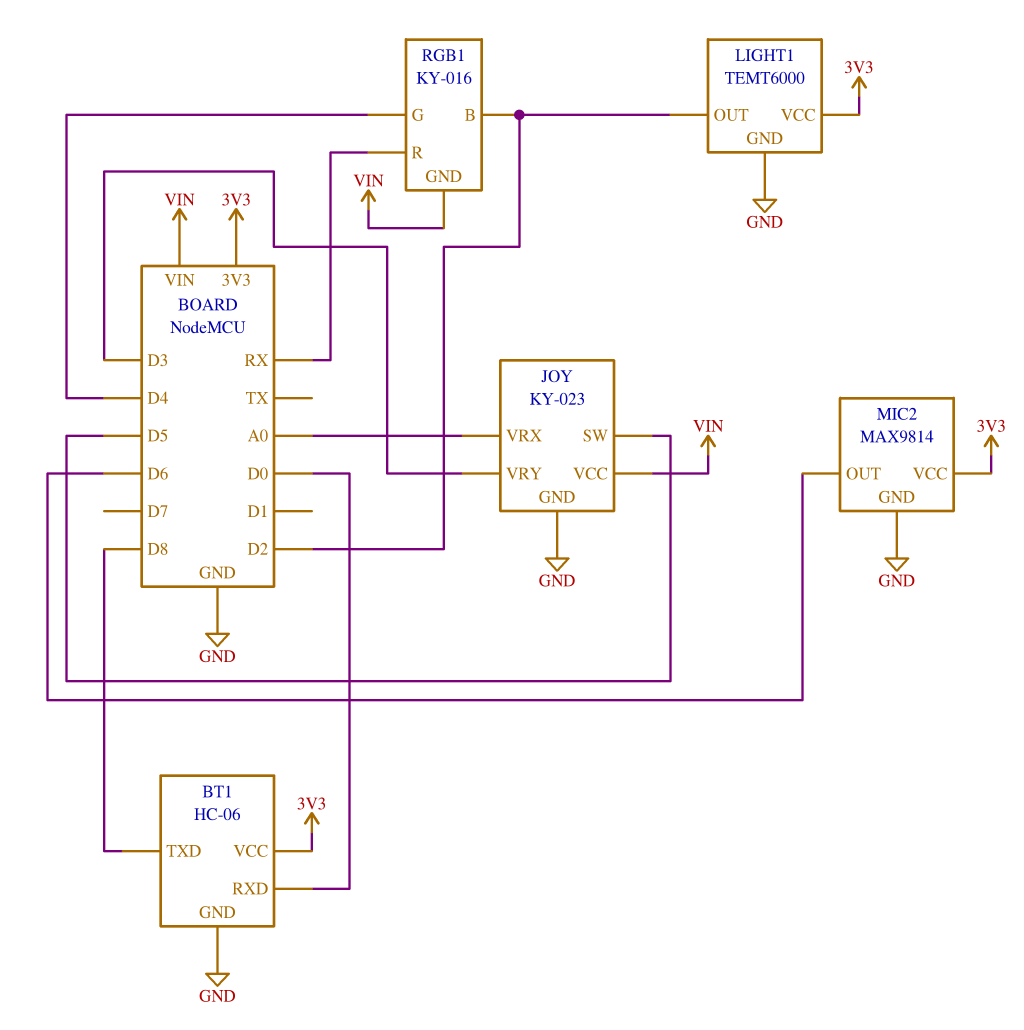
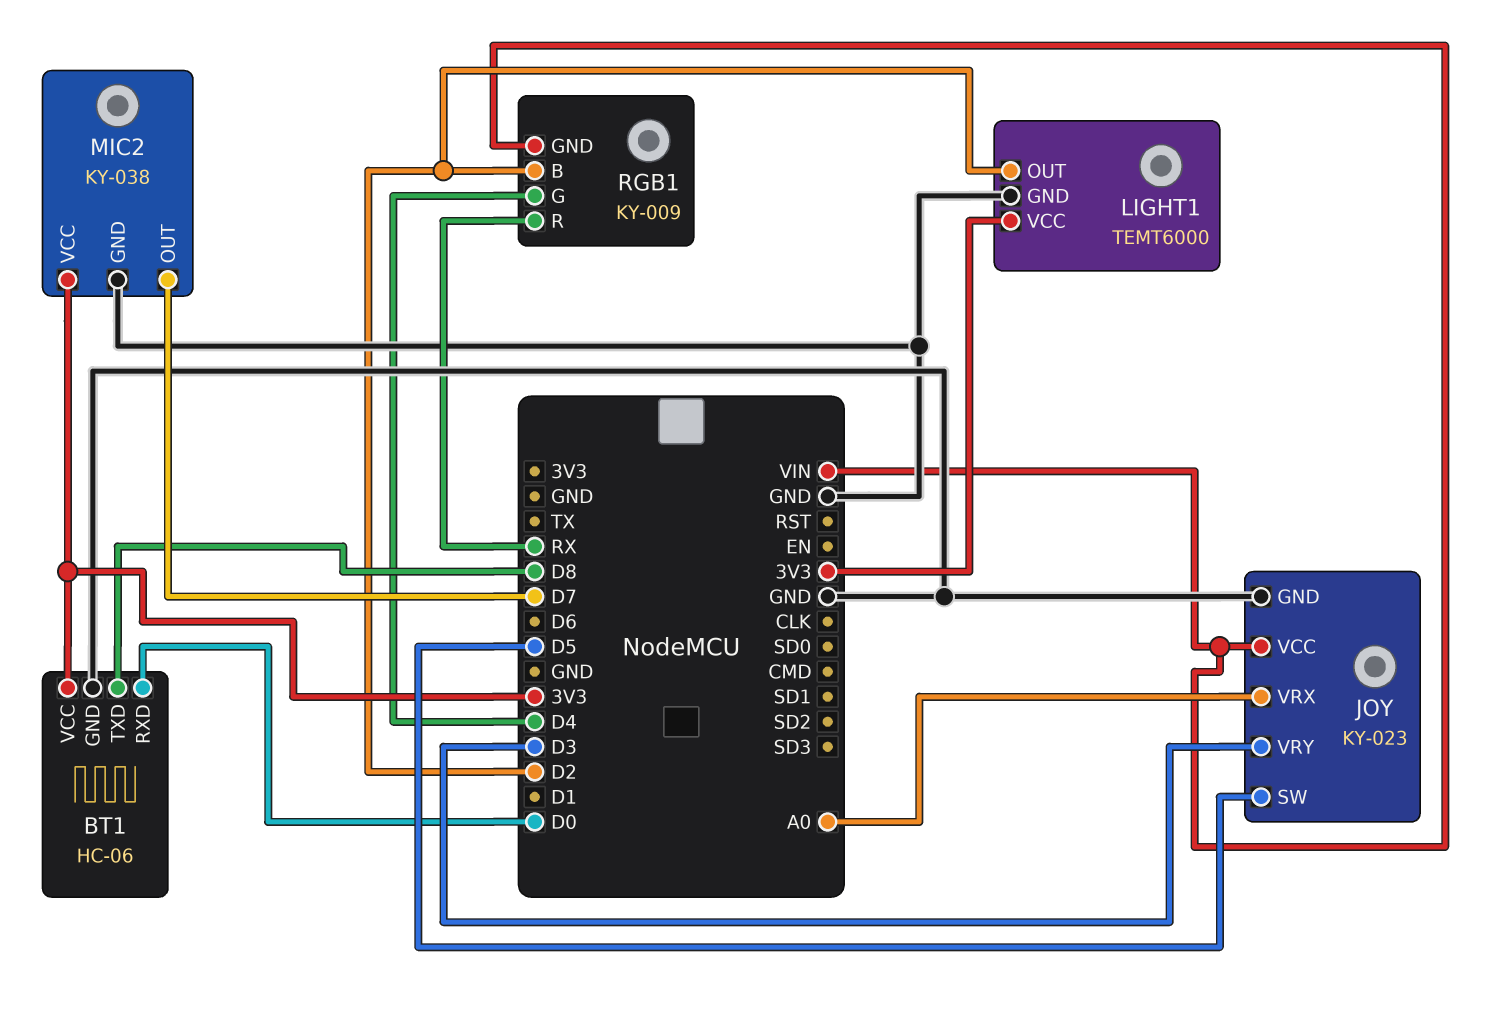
MIC2: MAX9814 -> KY-038
MIC2 pin OUT: D6 -> D7
RGB1: KY-016 -> KY-009

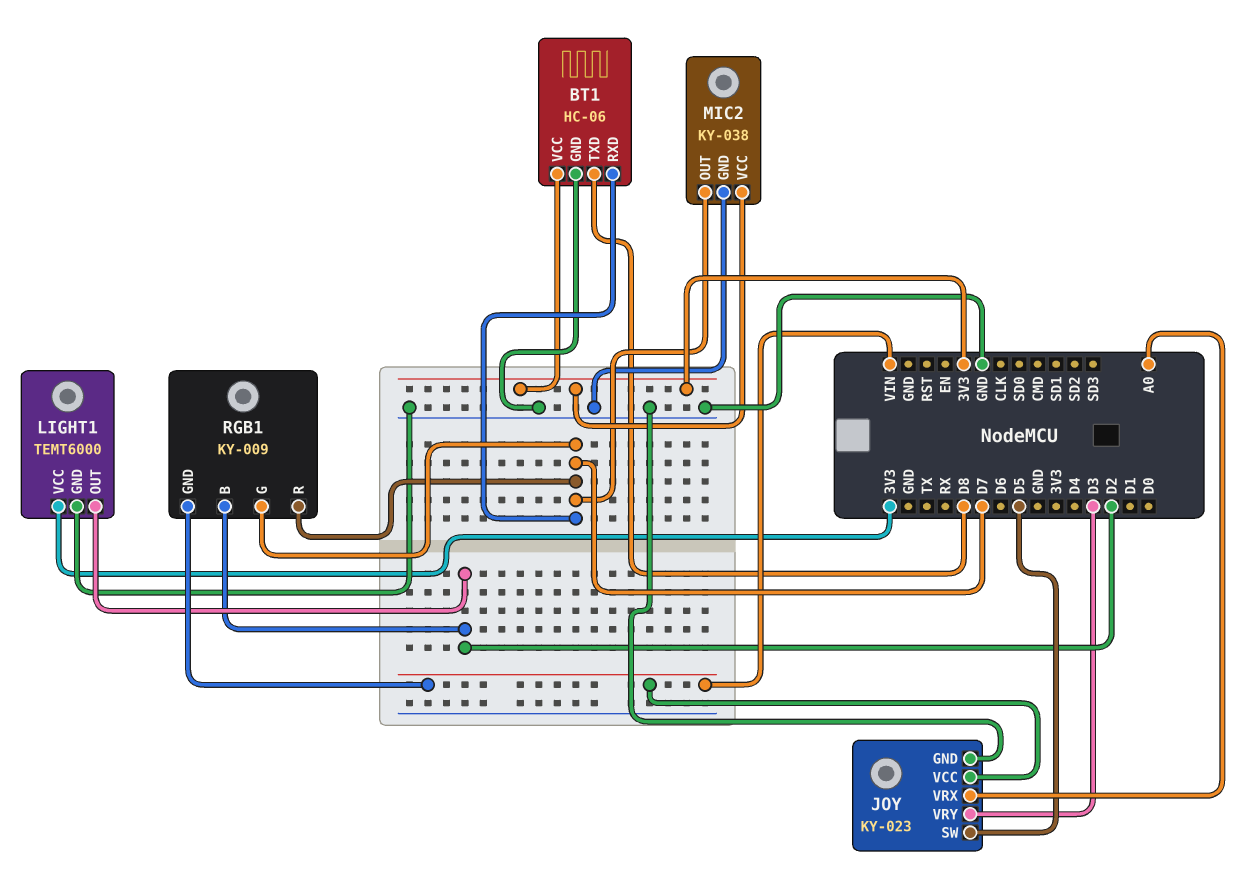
BT1 pin RXD: D0 -> D7
RGB1 pin G: D4 -> D7
RGB1 pin R: RX -> D7

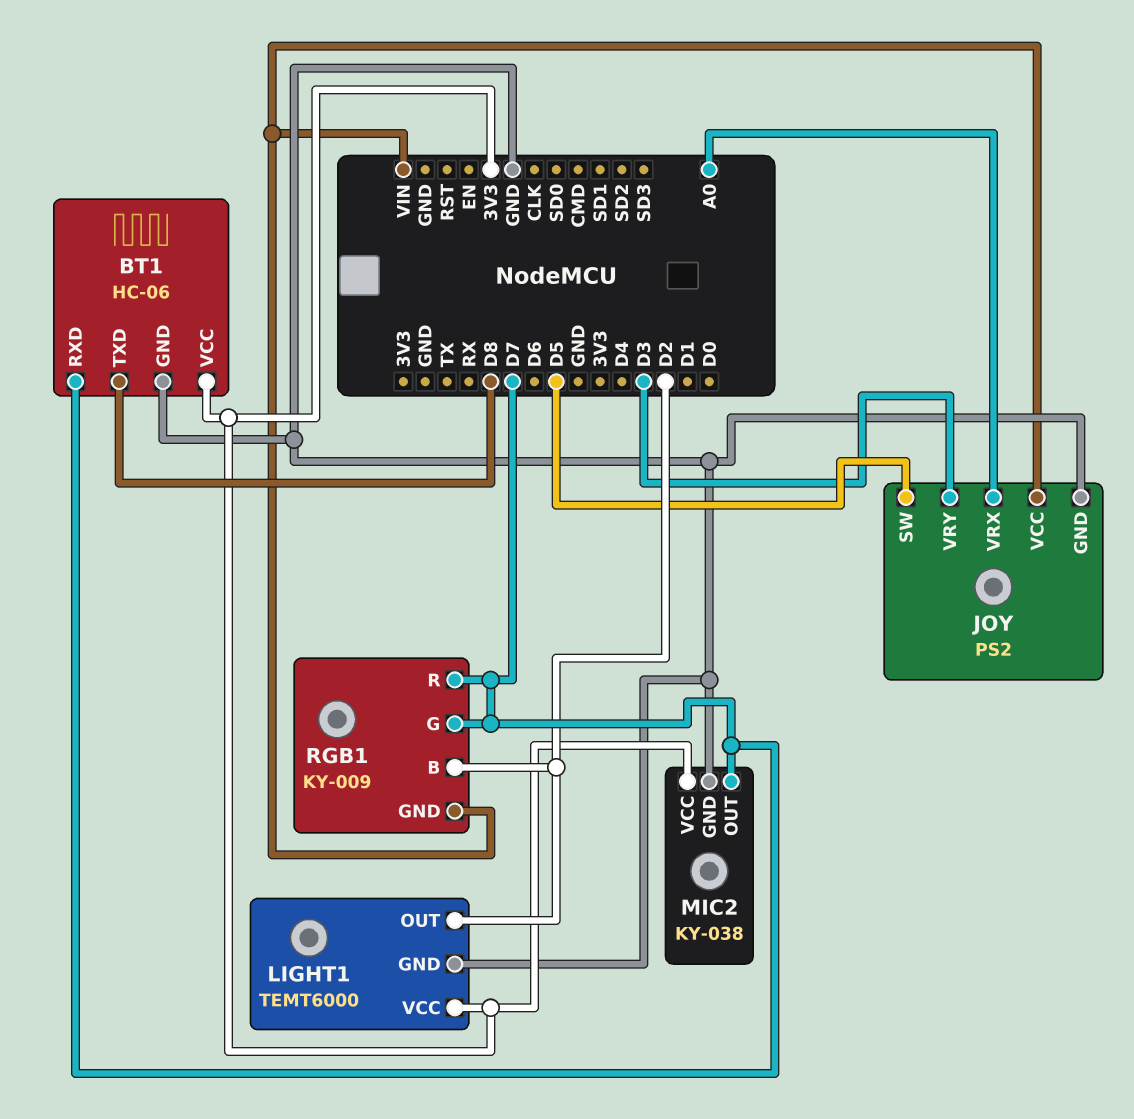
JOY: KY-023 -> PS2

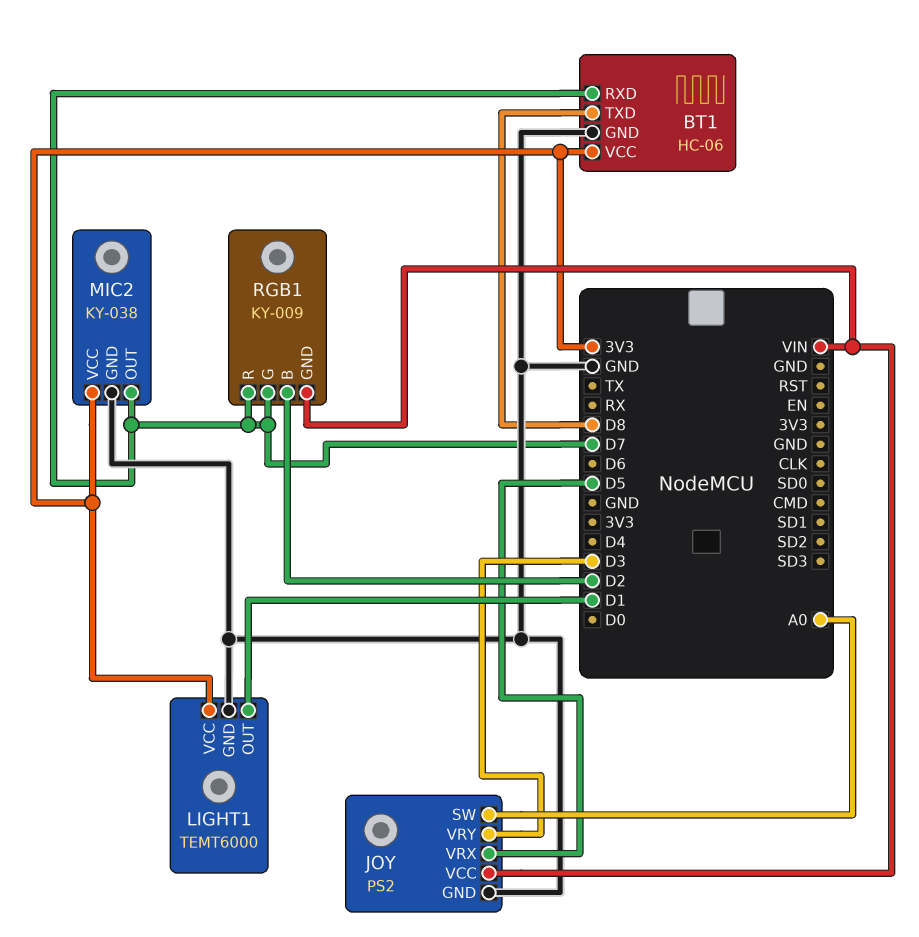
JOY pin SW: D5 -> A0
JOY pin VRX: A0 -> D5
LIGHT1 pin OUT: D2 -> D1

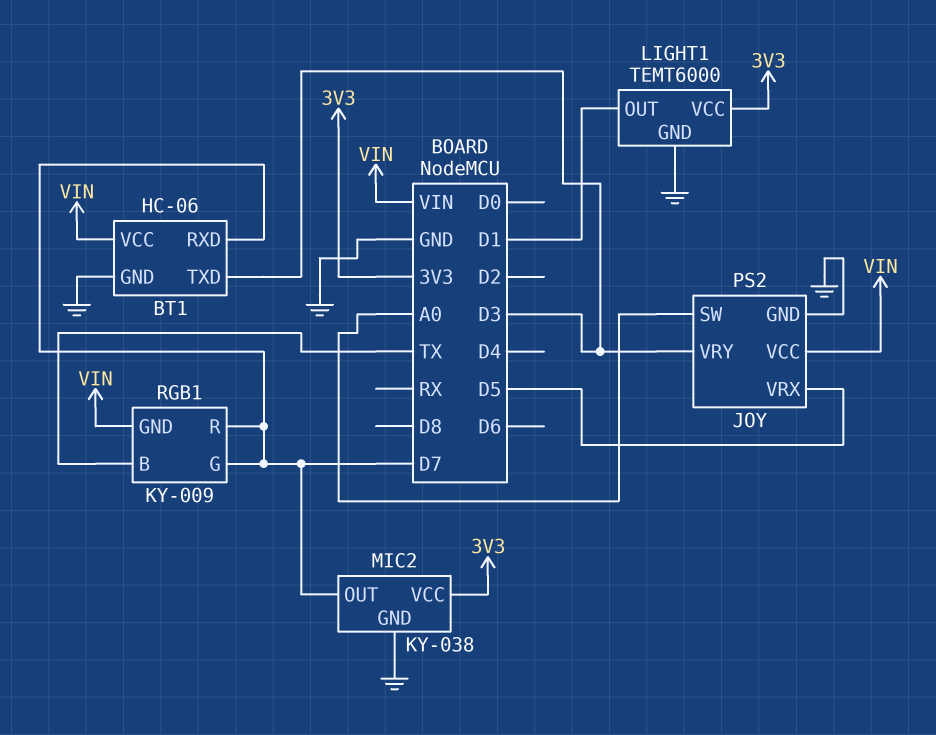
BT1 pin TXD: D8 -> D3
BT1 pin VCC: 3V3 -> VIN
RGB1 pin B: D2 -> TX

